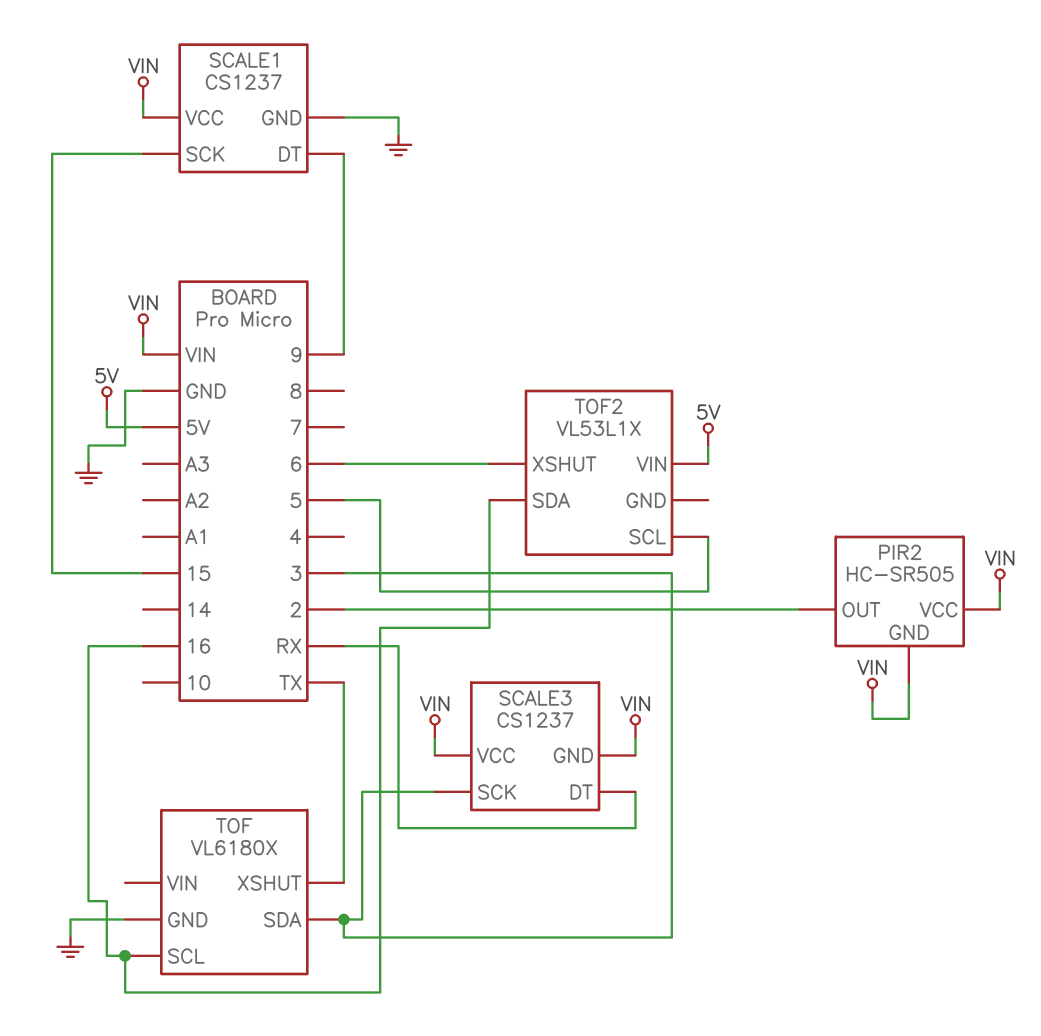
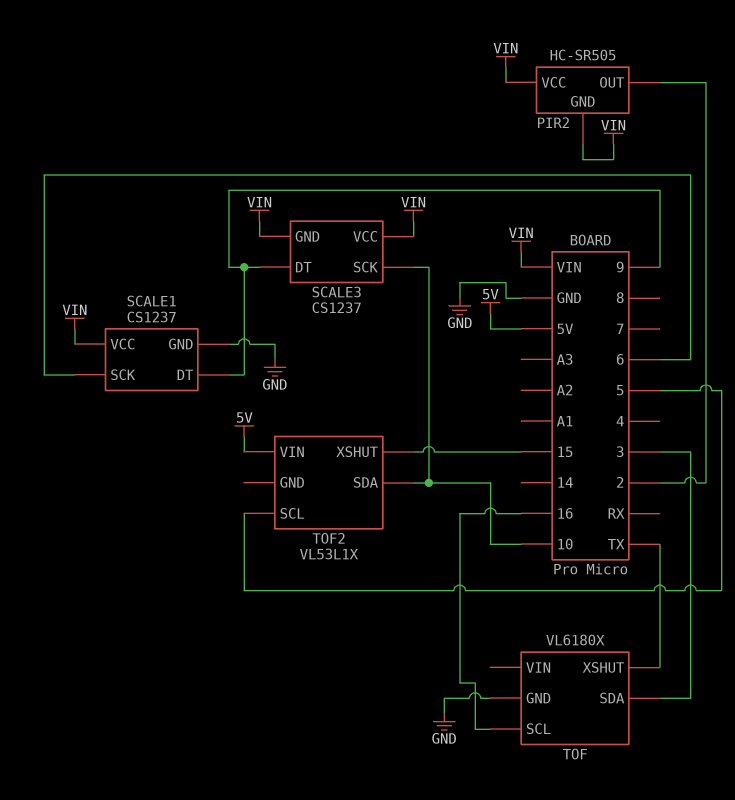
SCALE1 pin SCK: 15 -> 6
SCALE3 pin DT: RX -> 9
SCALE3 pin SCK: 3 -> 10
TOF2 pin SDA: 16 -> 10
TOF2 pin XSHUT: 6 -> 15

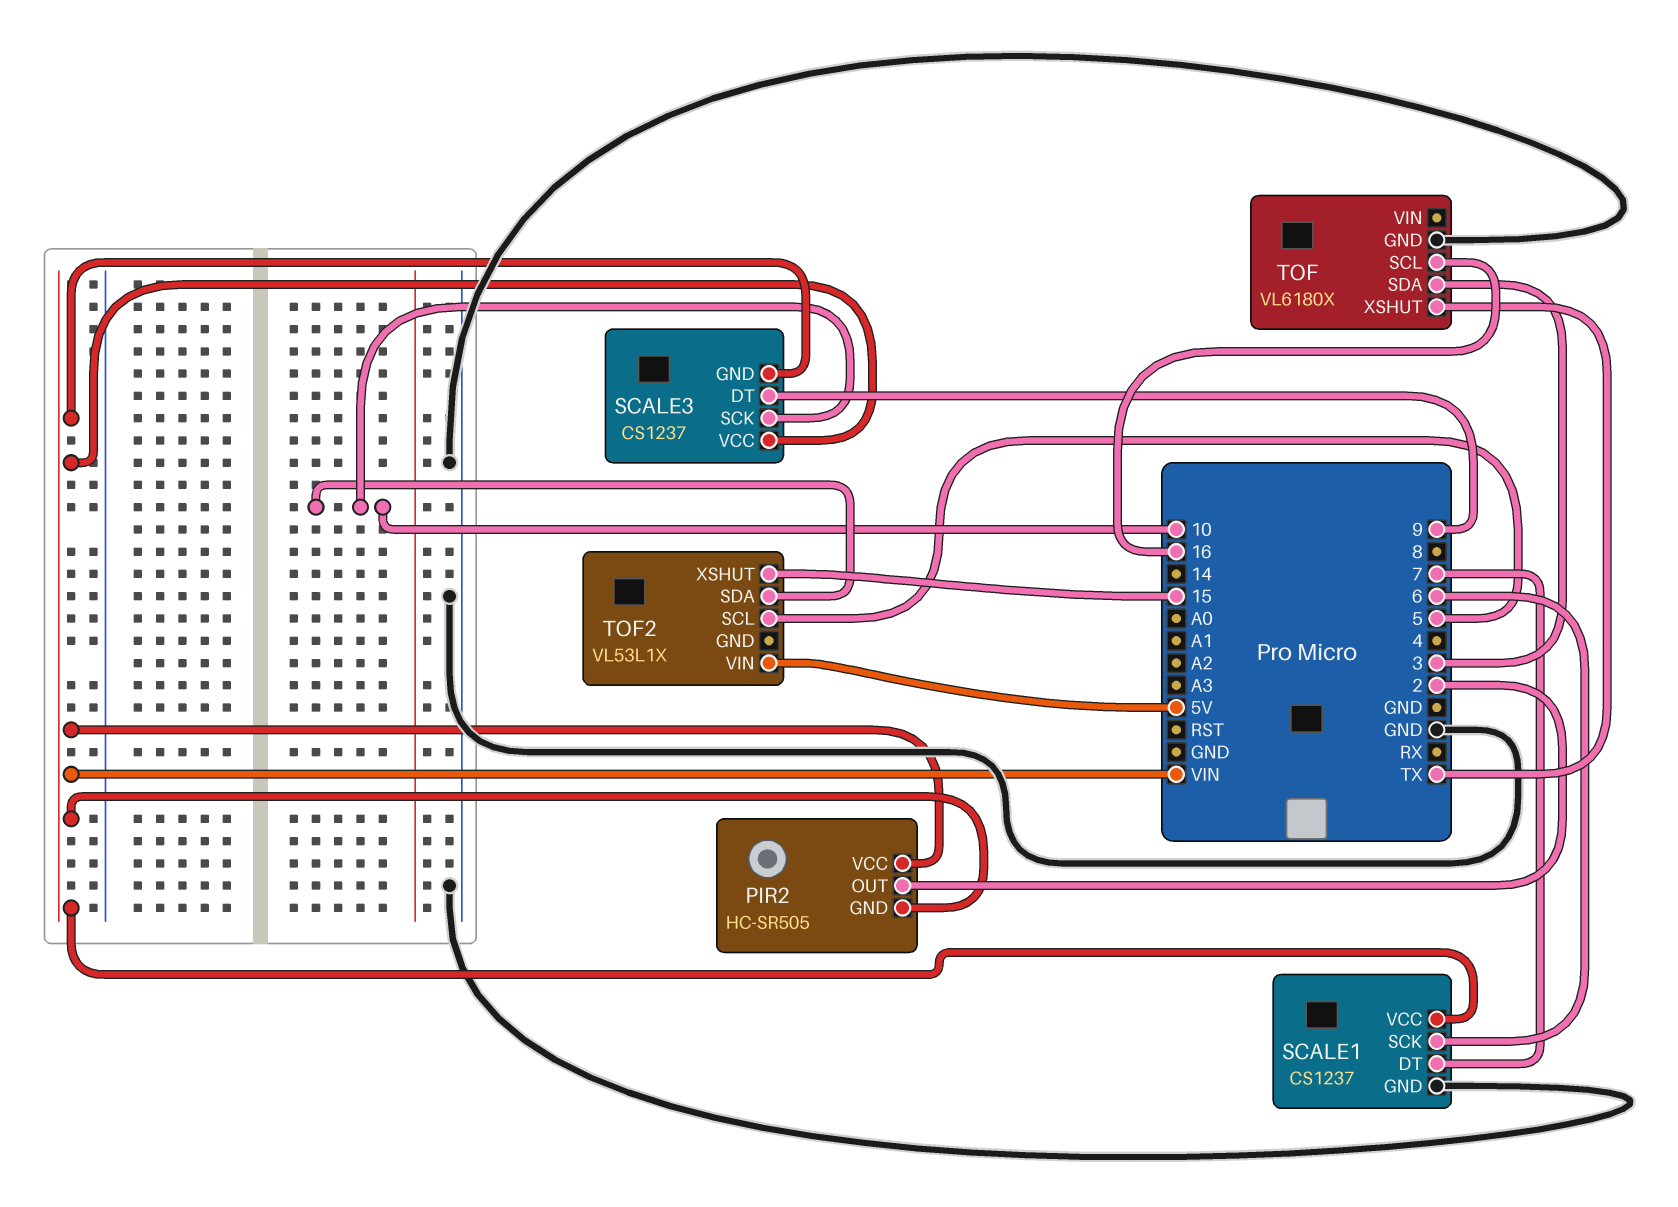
SCALE1 pin DT: 9 -> 7

